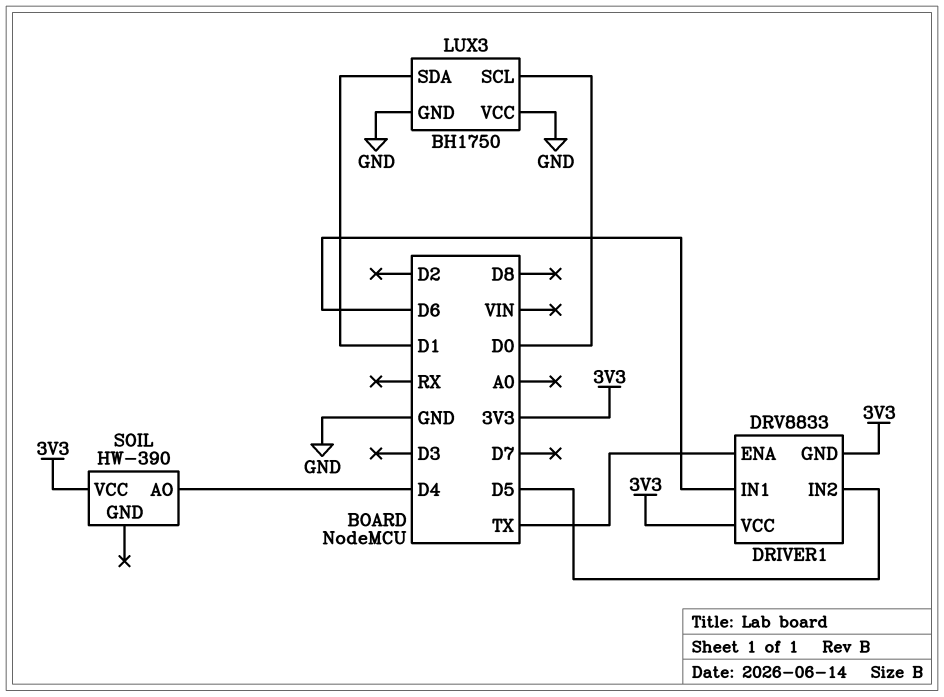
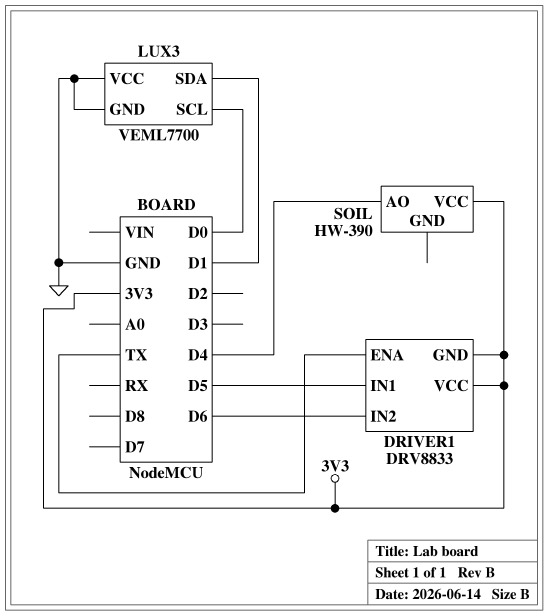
DRIVER1 pin IN1: D6 -> D5
DRIVER1 pin IN2: D5 -> D6
LUX3: BH1750 -> VEML7700

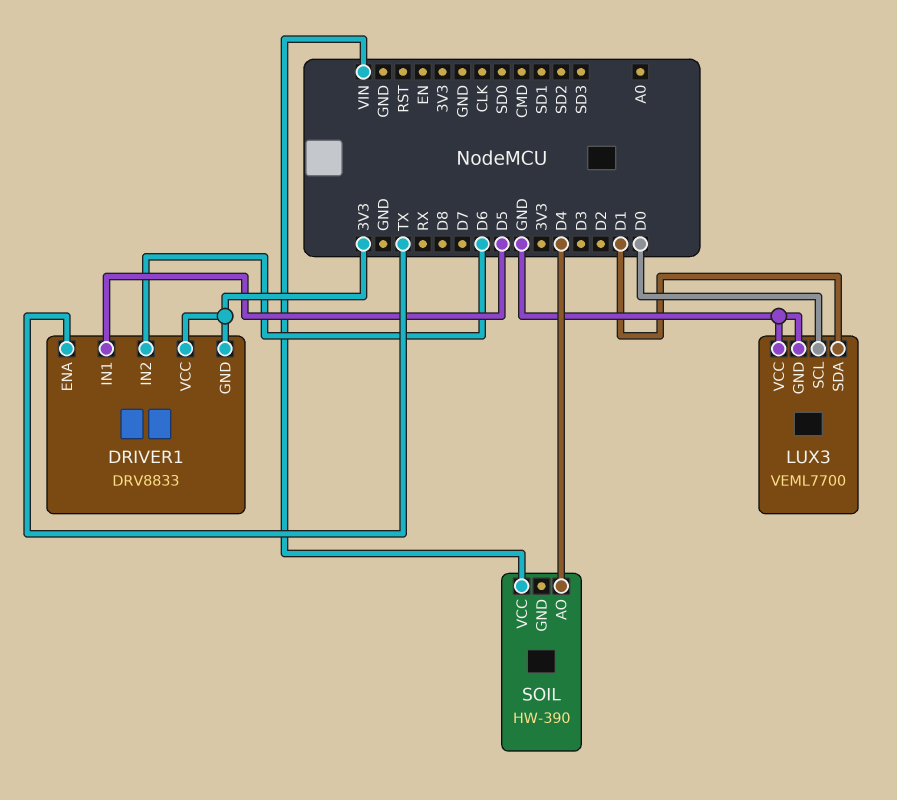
SOIL pin VCC: 3V3 -> VIN

